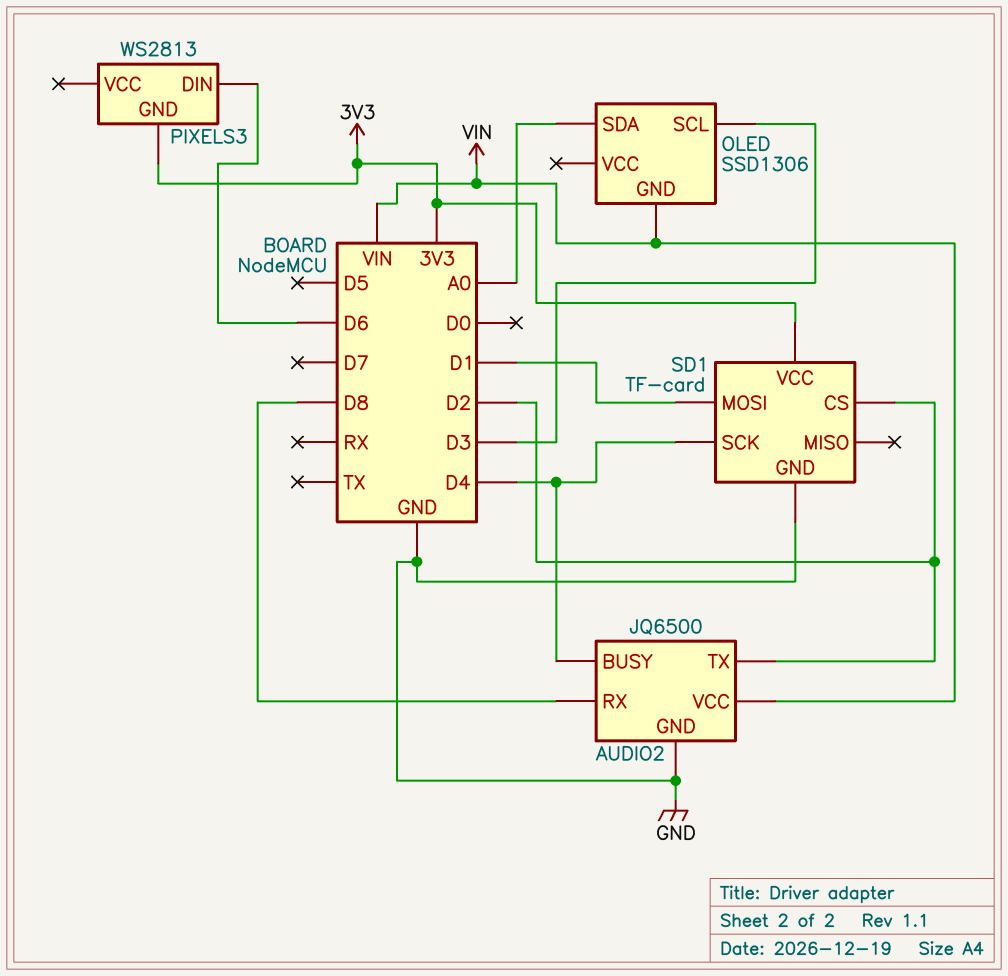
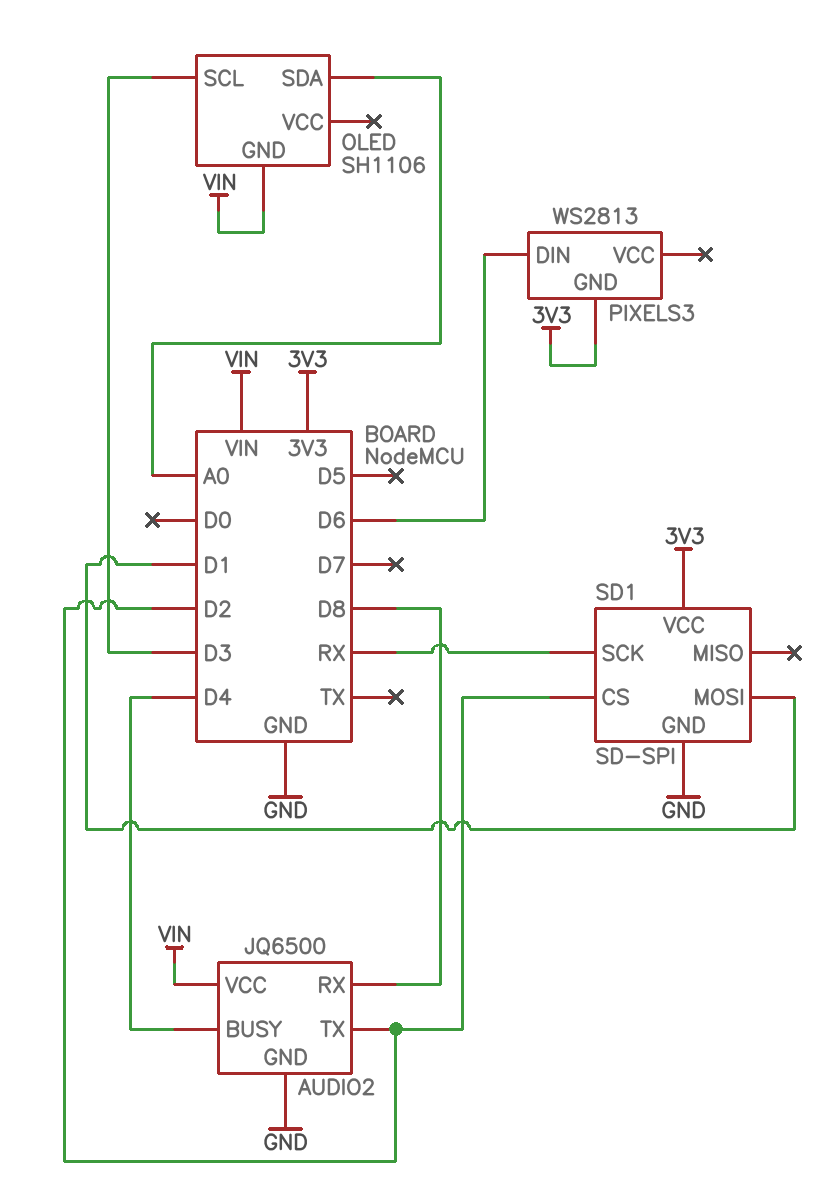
OLED: SSD1306 -> SH1106
SD1: TF-card -> SD-SPI
SD1 pin SCK: D4 -> RX

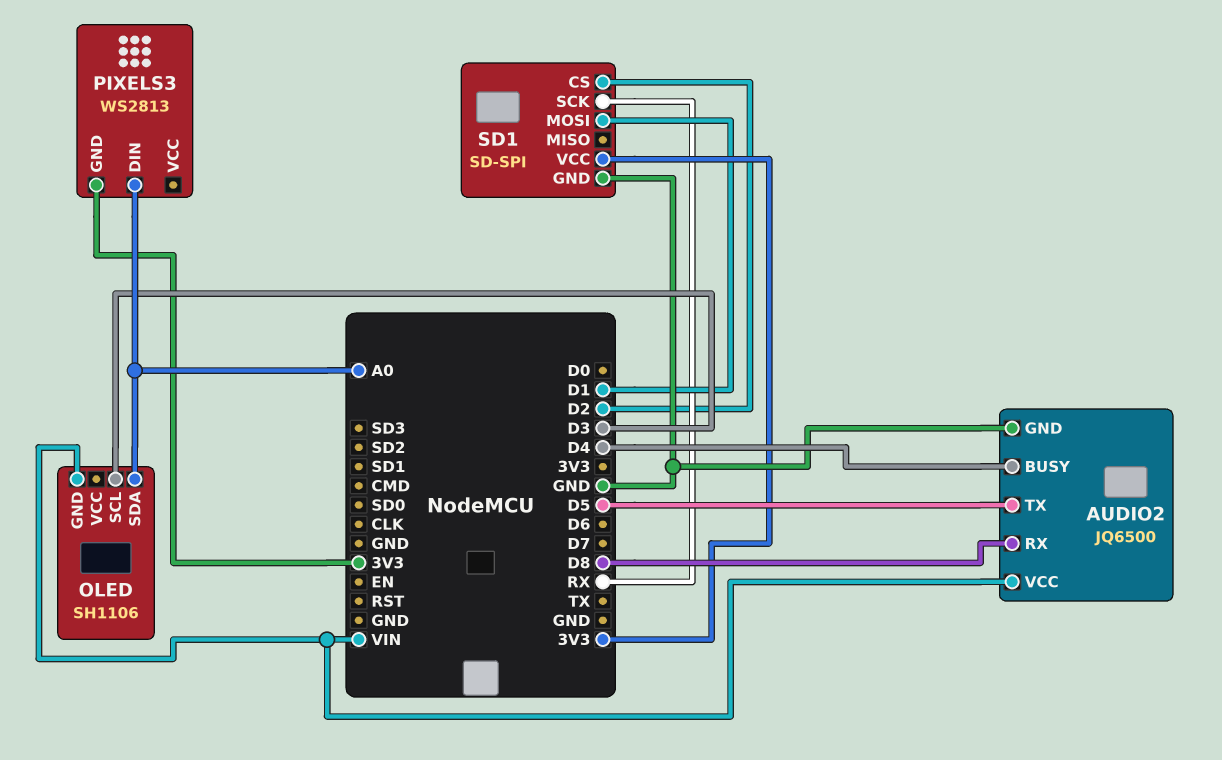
AUDIO2 pin TX: D2 -> D5
PIXELS3 pin DIN: D6 -> A0

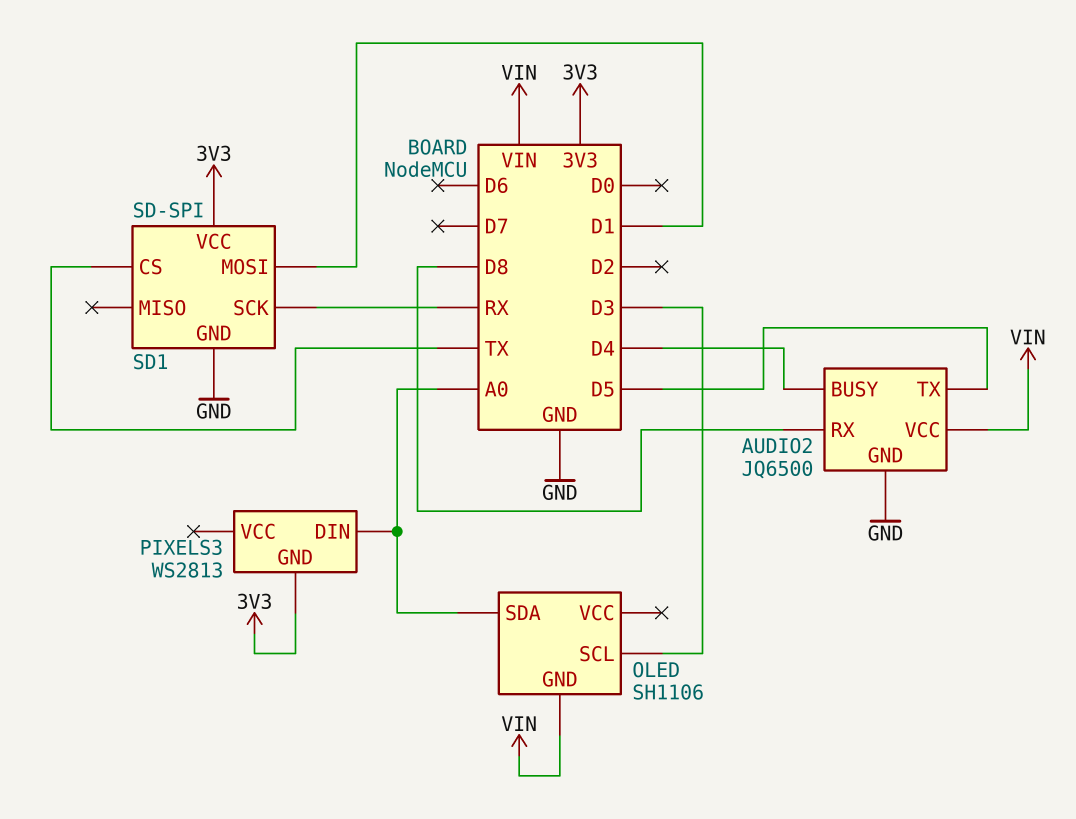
SD1 pin CS: D2 -> TX

